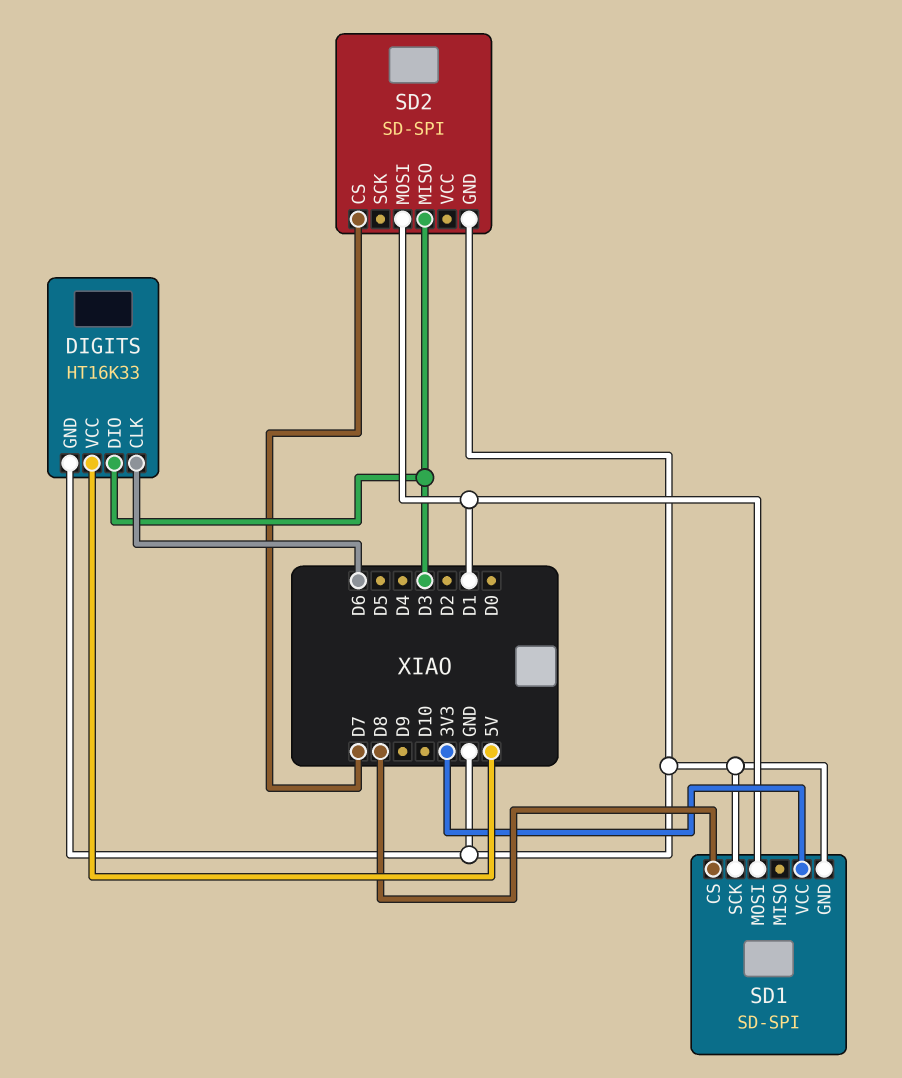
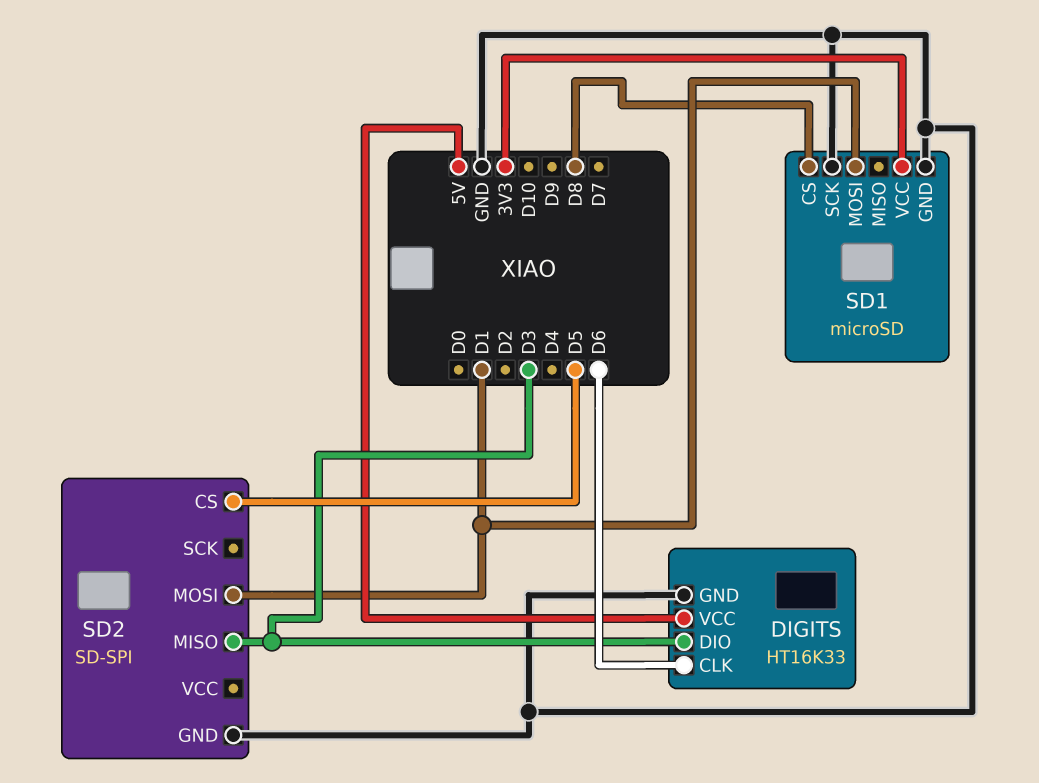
SD1: SD-SPI -> microSD
SD2 pin CS: D7 -> D5

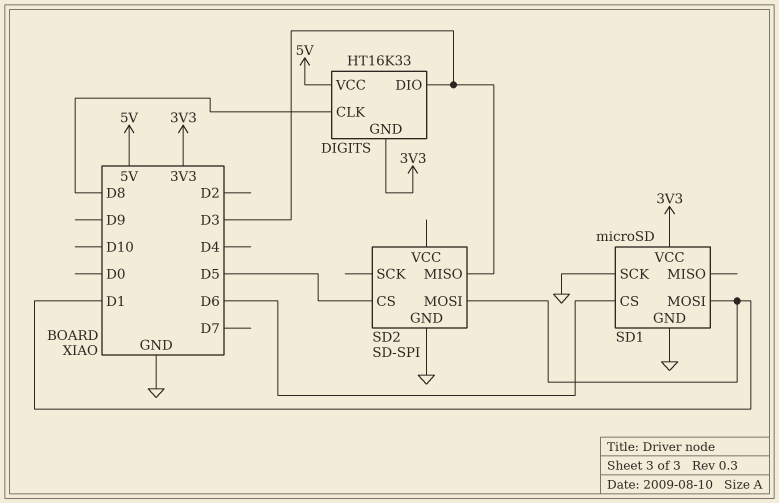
DIGITS pin CLK: D6 -> D8
DIGITS pin GND: GND -> 3V3
SD1 pin CS: D8 -> D6

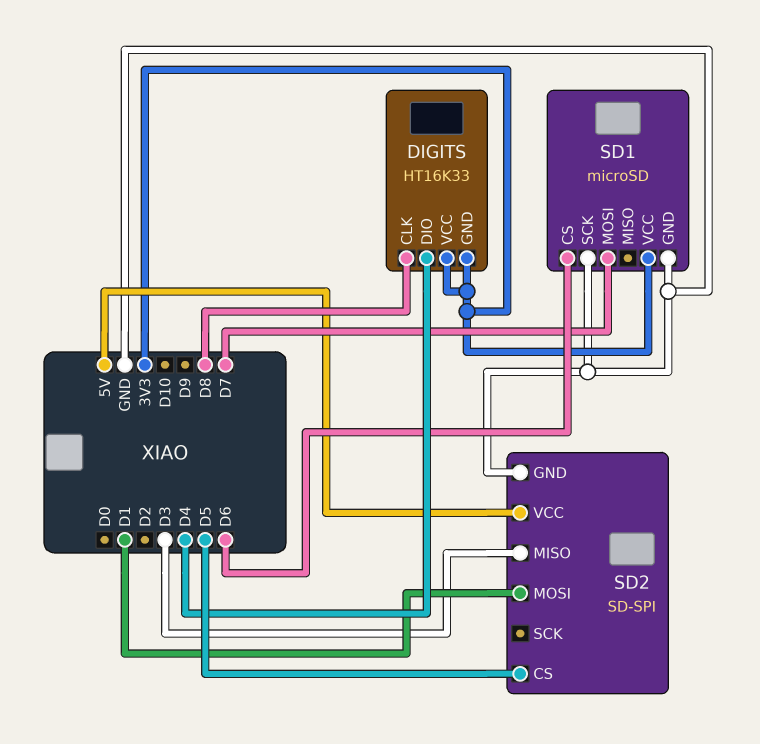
DIGITS pin DIO: D3 -> D4
DIGITS pin VCC: 5V -> 3V3
SD1 pin MOSI: D1 -> D7
SD2 pin VCC: none -> 5V

